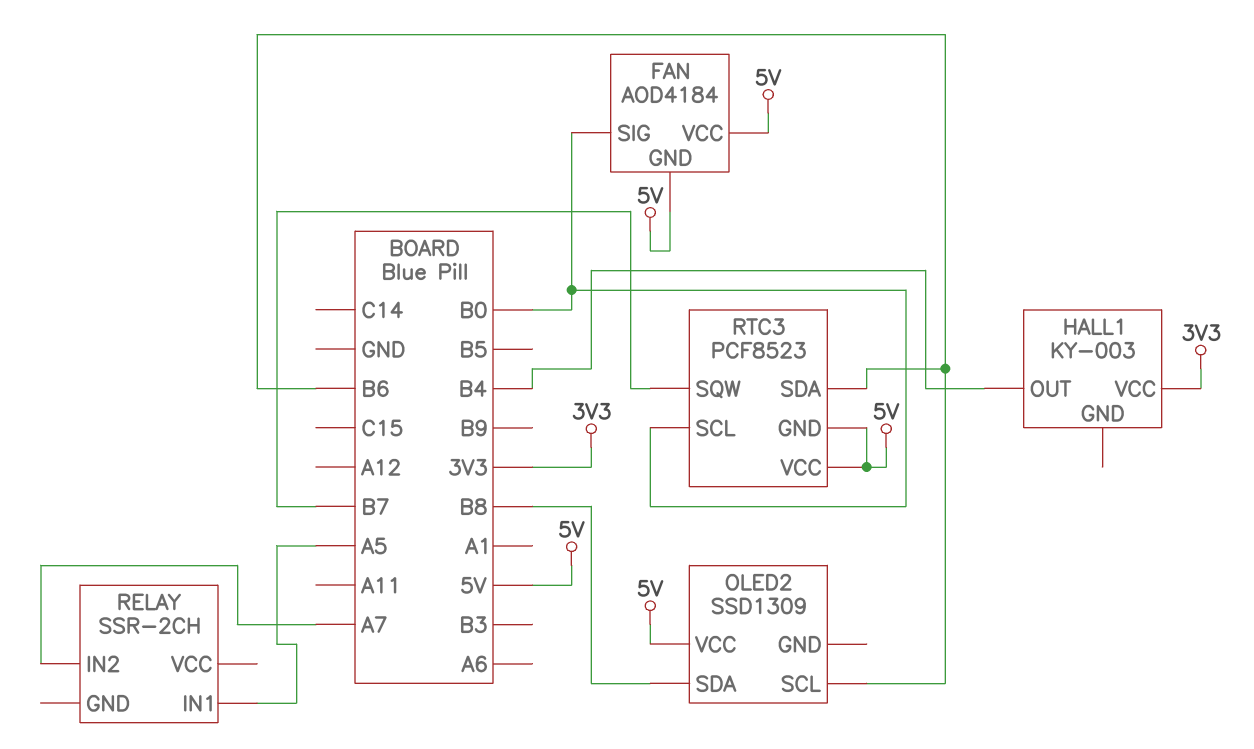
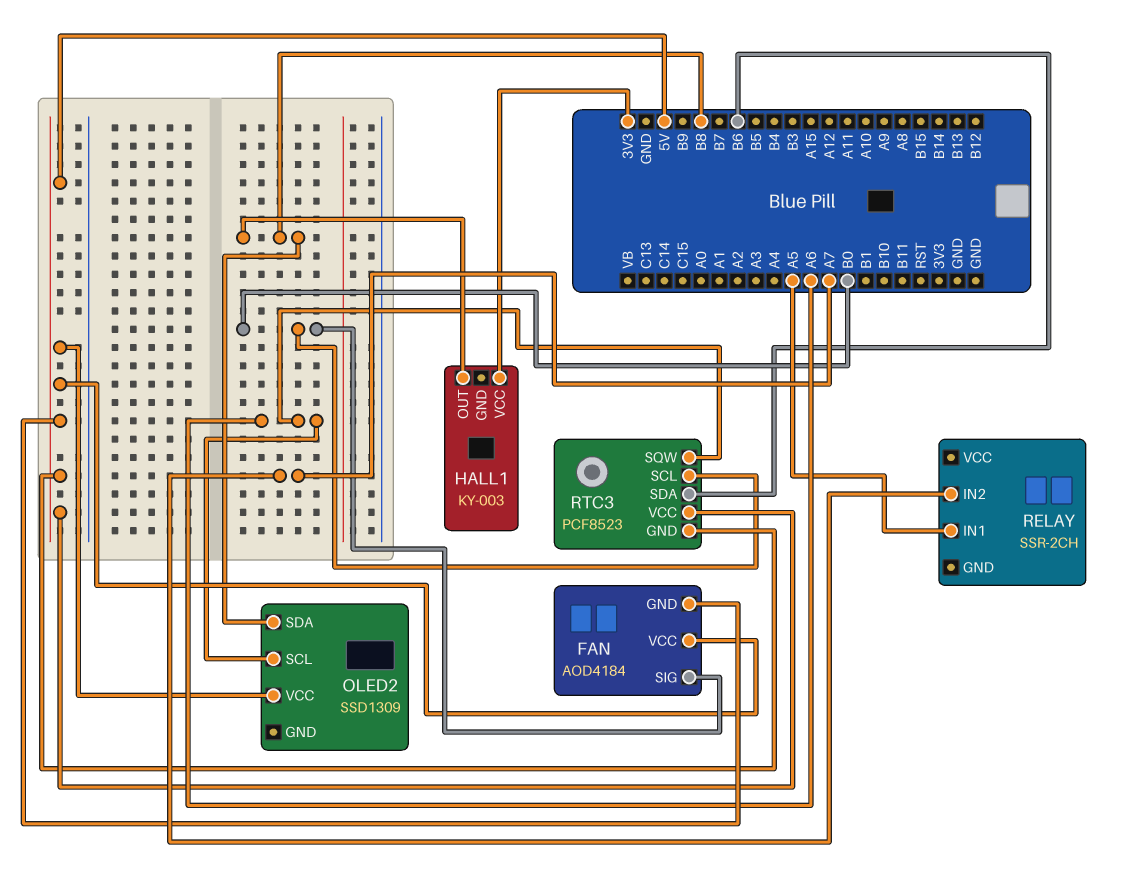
HALL1 pin OUT: B4 -> B8
OLED2 pin SCL: B6 -> A6
RTC3 pin SQW: B7 -> A6

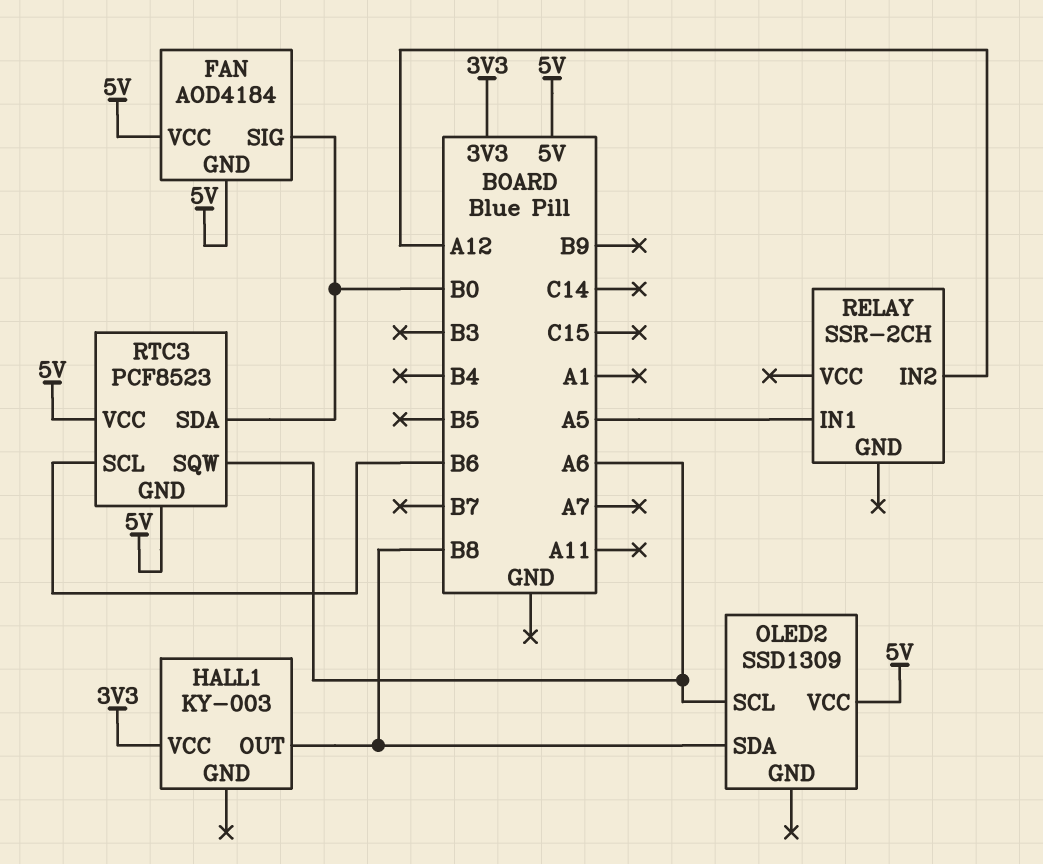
RELAY pin IN2: A7 -> A12
RTC3 pin SCL: B0 -> B6
RTC3 pin SDA: B6 -> B0

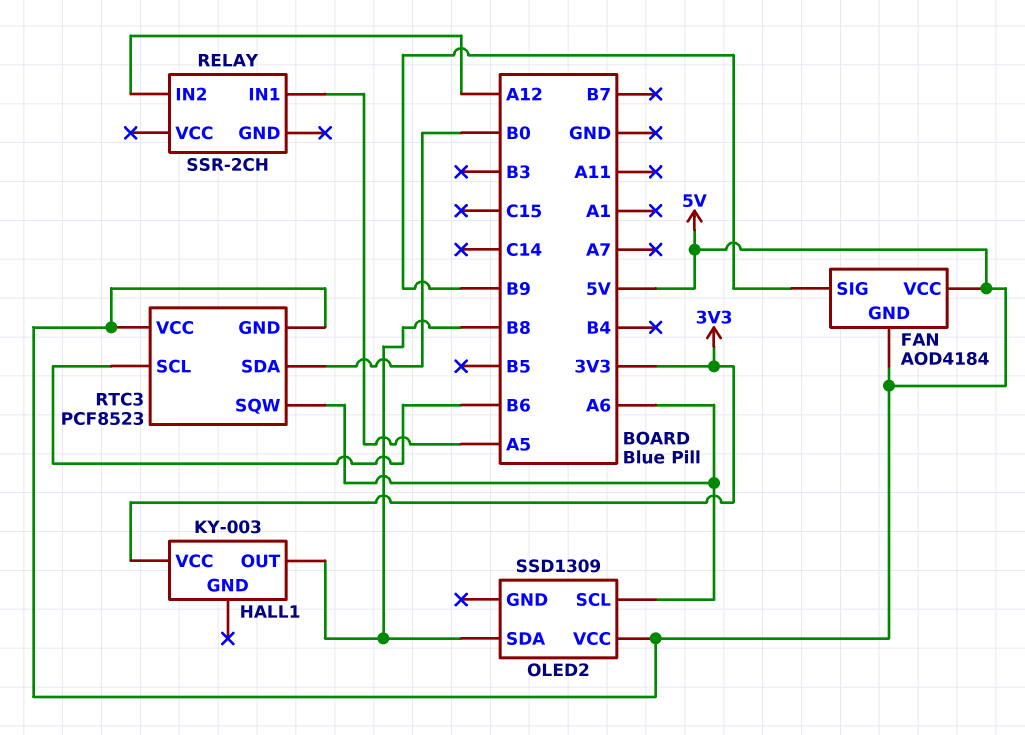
FAN pin SIG: B0 -> B9

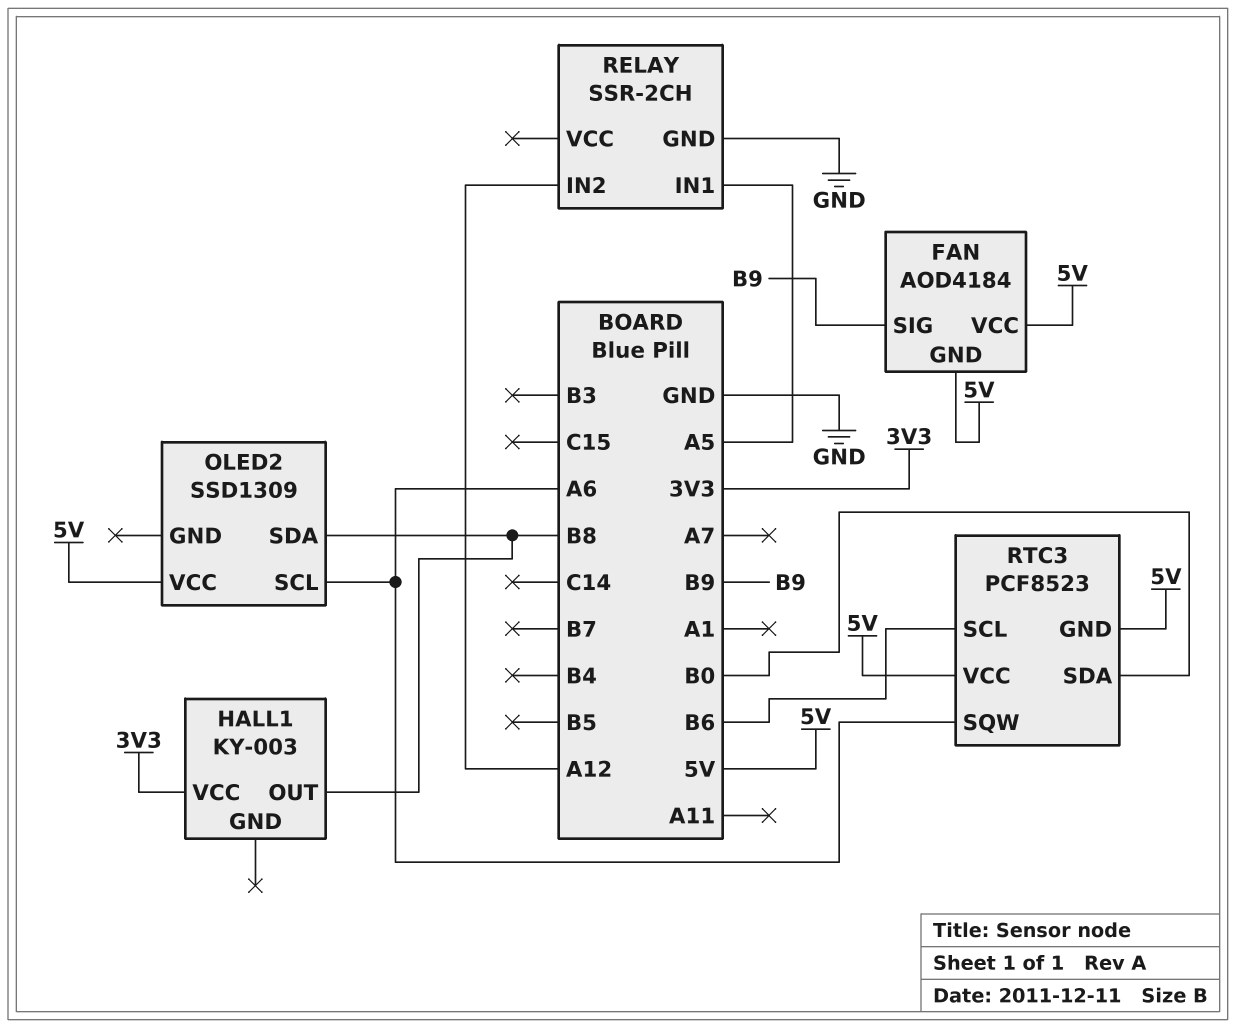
RELAY pin GND: none -> GND

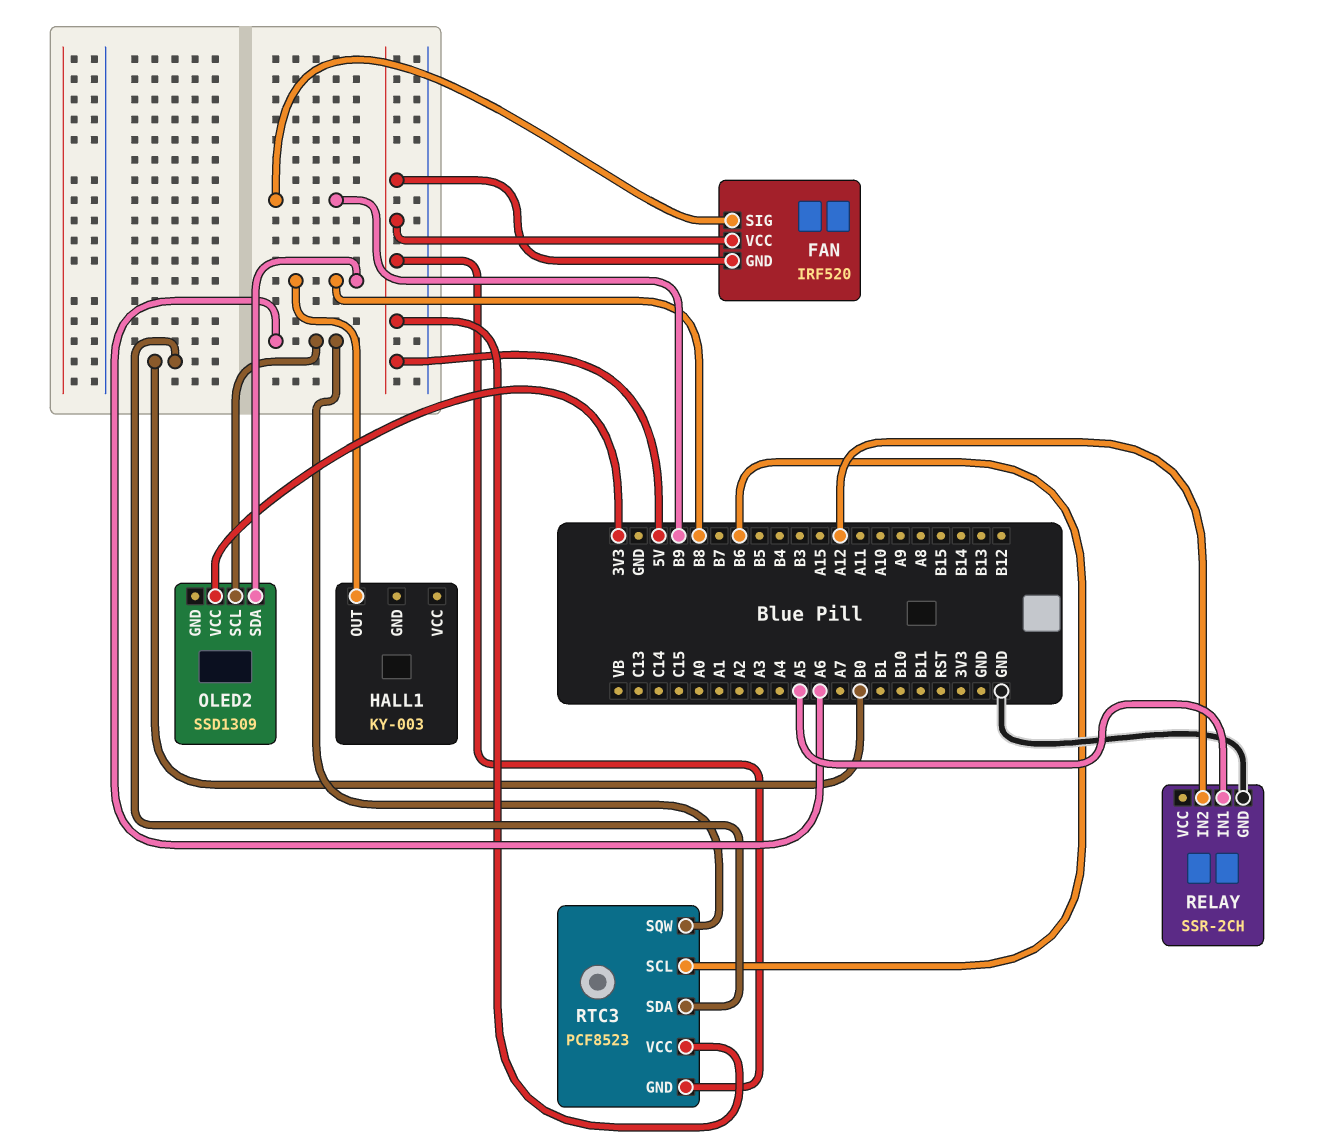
FAN: AOD4184 -> IRF520
HALL1 pin VCC: 3V3 -> none
OLED2 pin VCC: 5V -> 3V3

